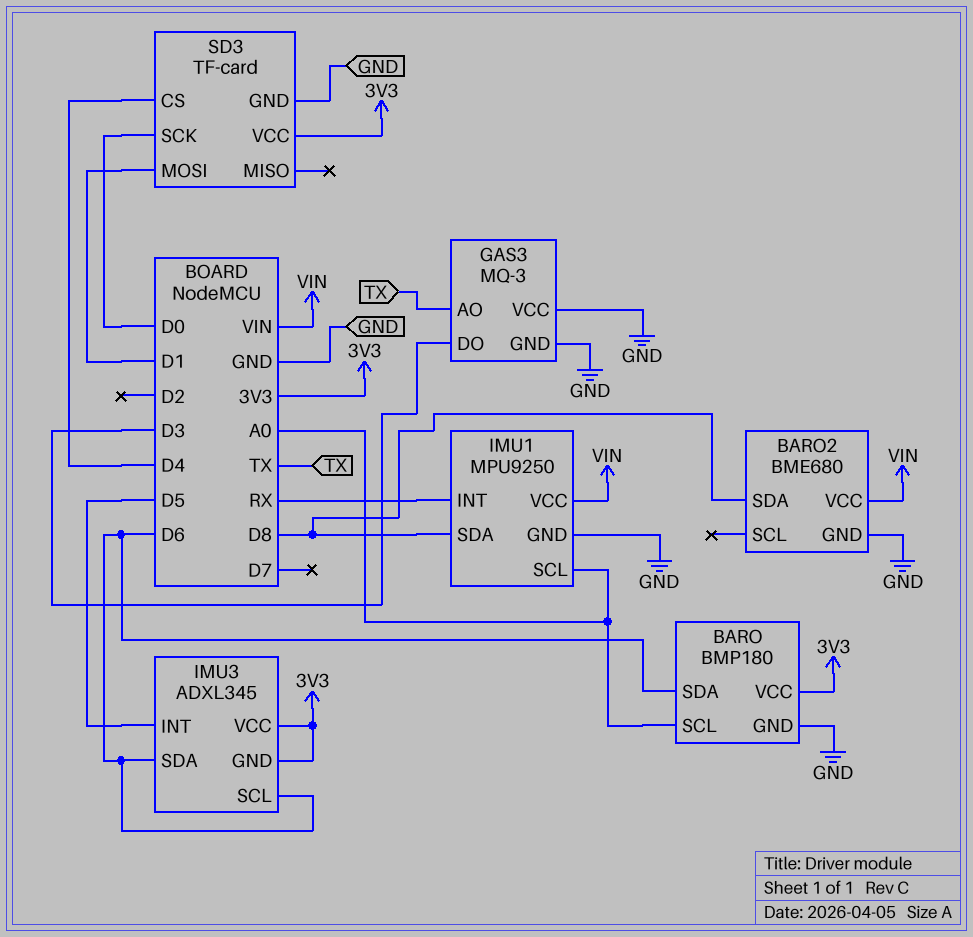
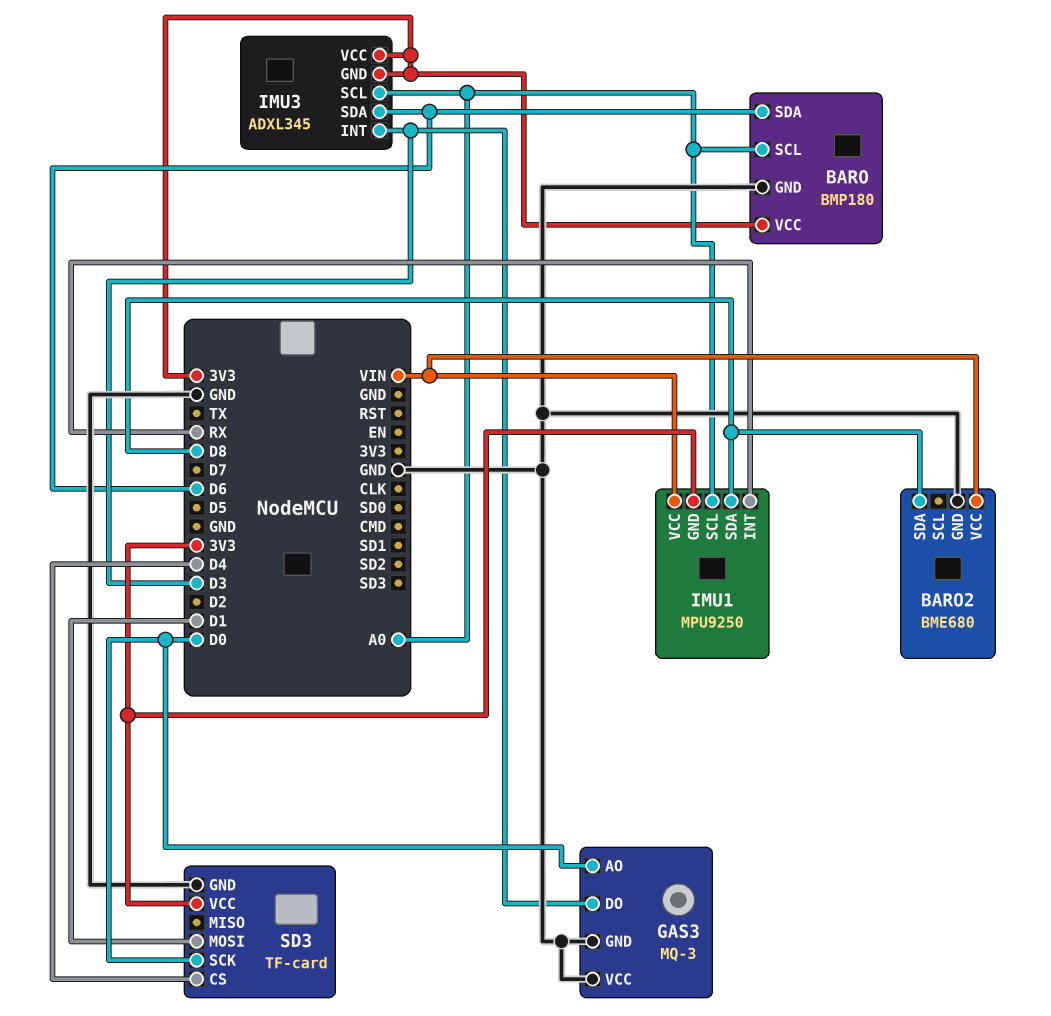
GAS3 pin AO: TX -> D0
IMU1 pin GND: GND -> 3V3
IMU3 pin INT: D5 -> D3
IMU3 pin SCL: D6 -> A0

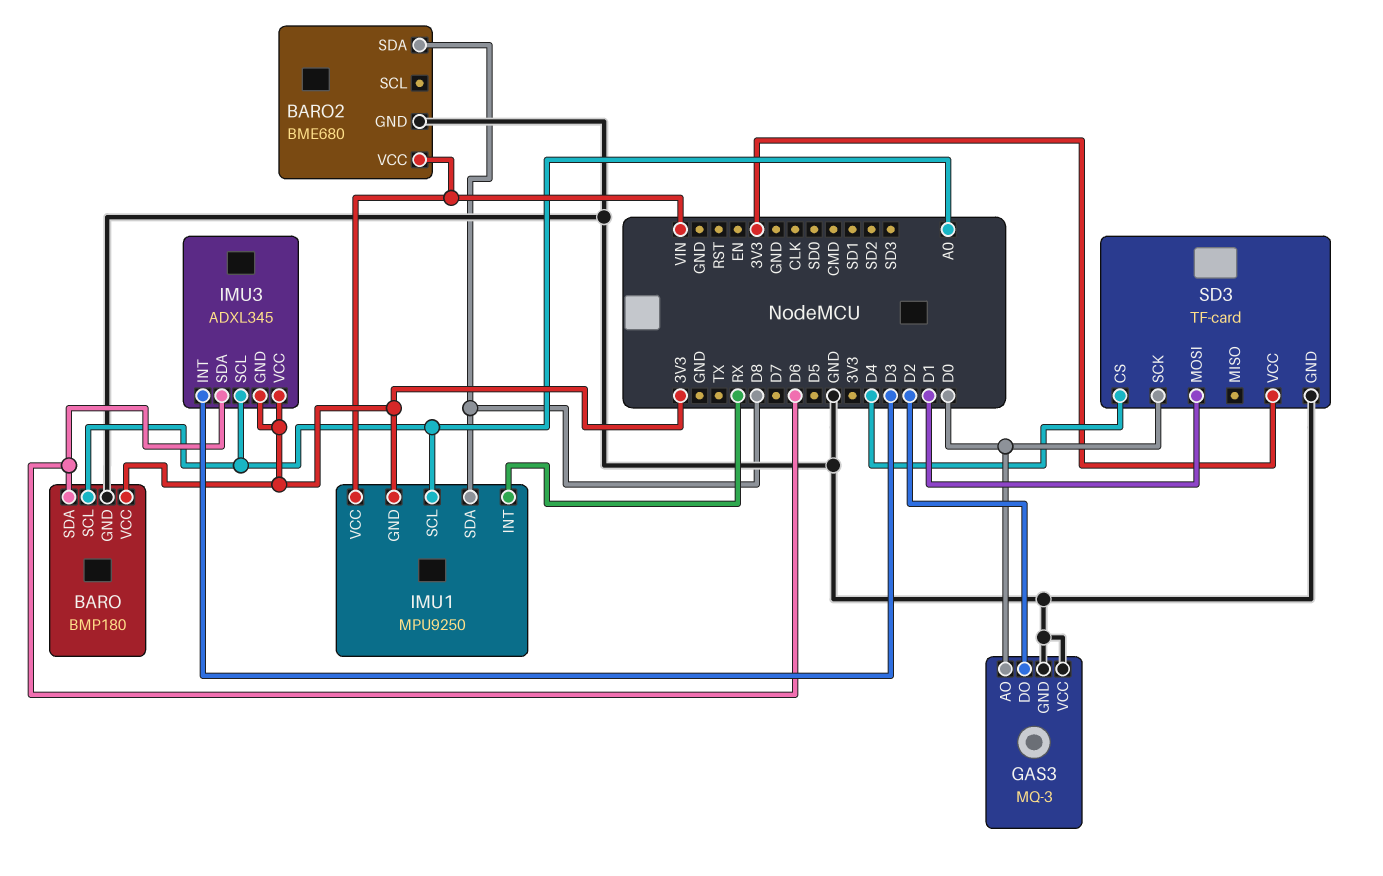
GAS3 pin DO: D3 -> D2

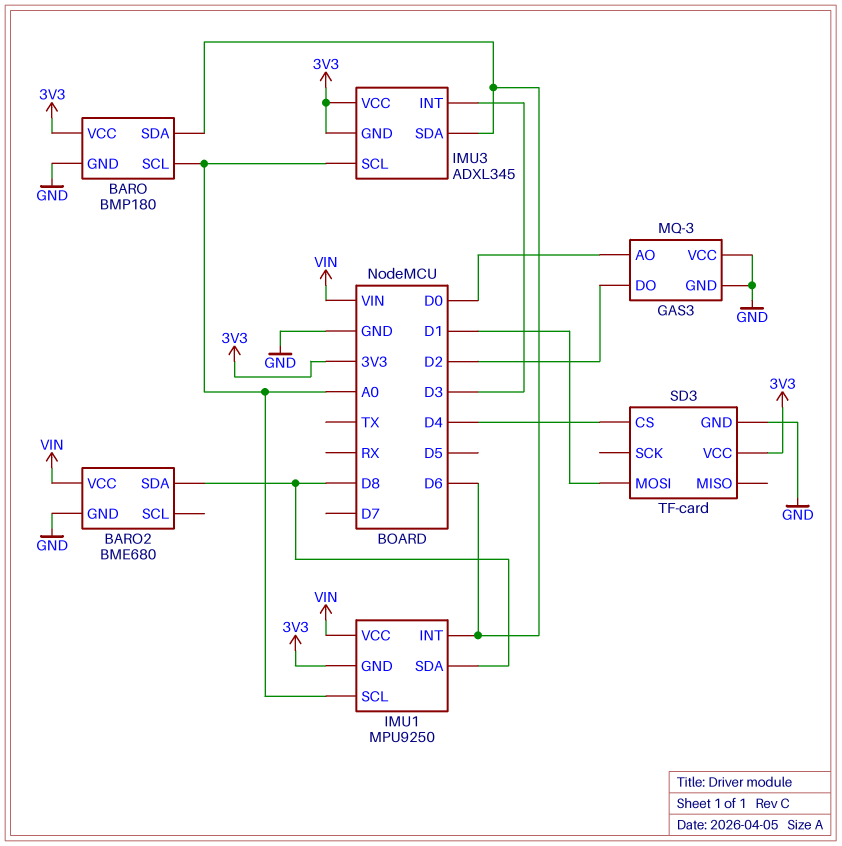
IMU1 pin INT: RX -> D6
SD3 pin SCK: D0 -> none

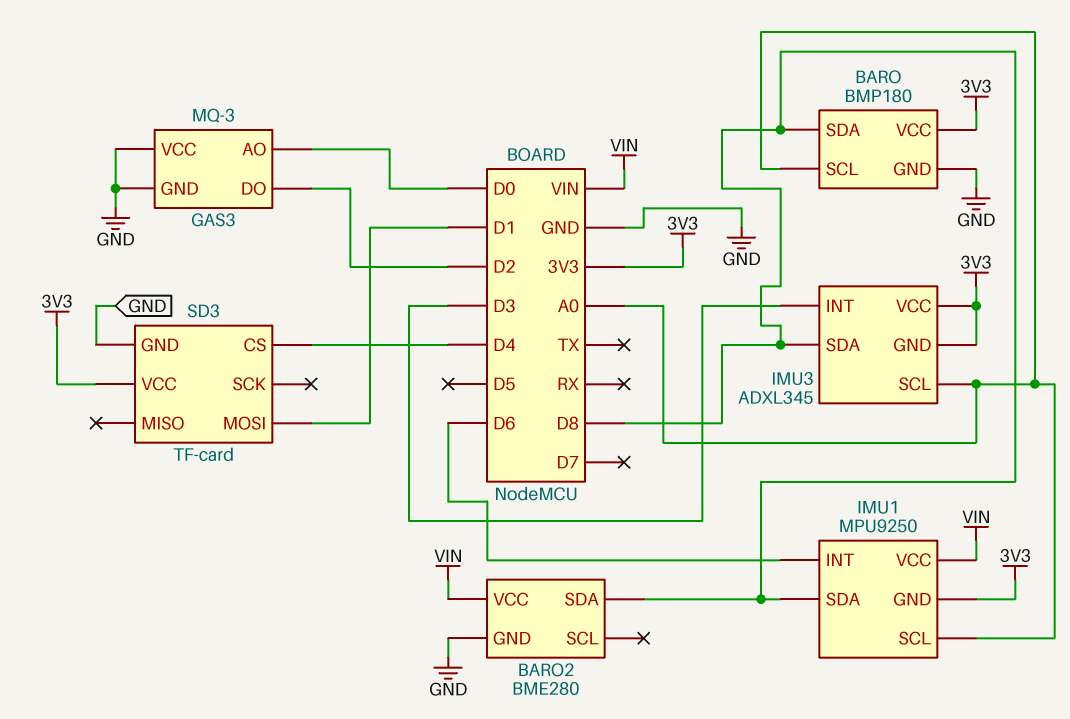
BARO pin SDA: D6 -> D8
BARO2: BME680 -> BME280
IMU3 pin SDA: D6 -> D8

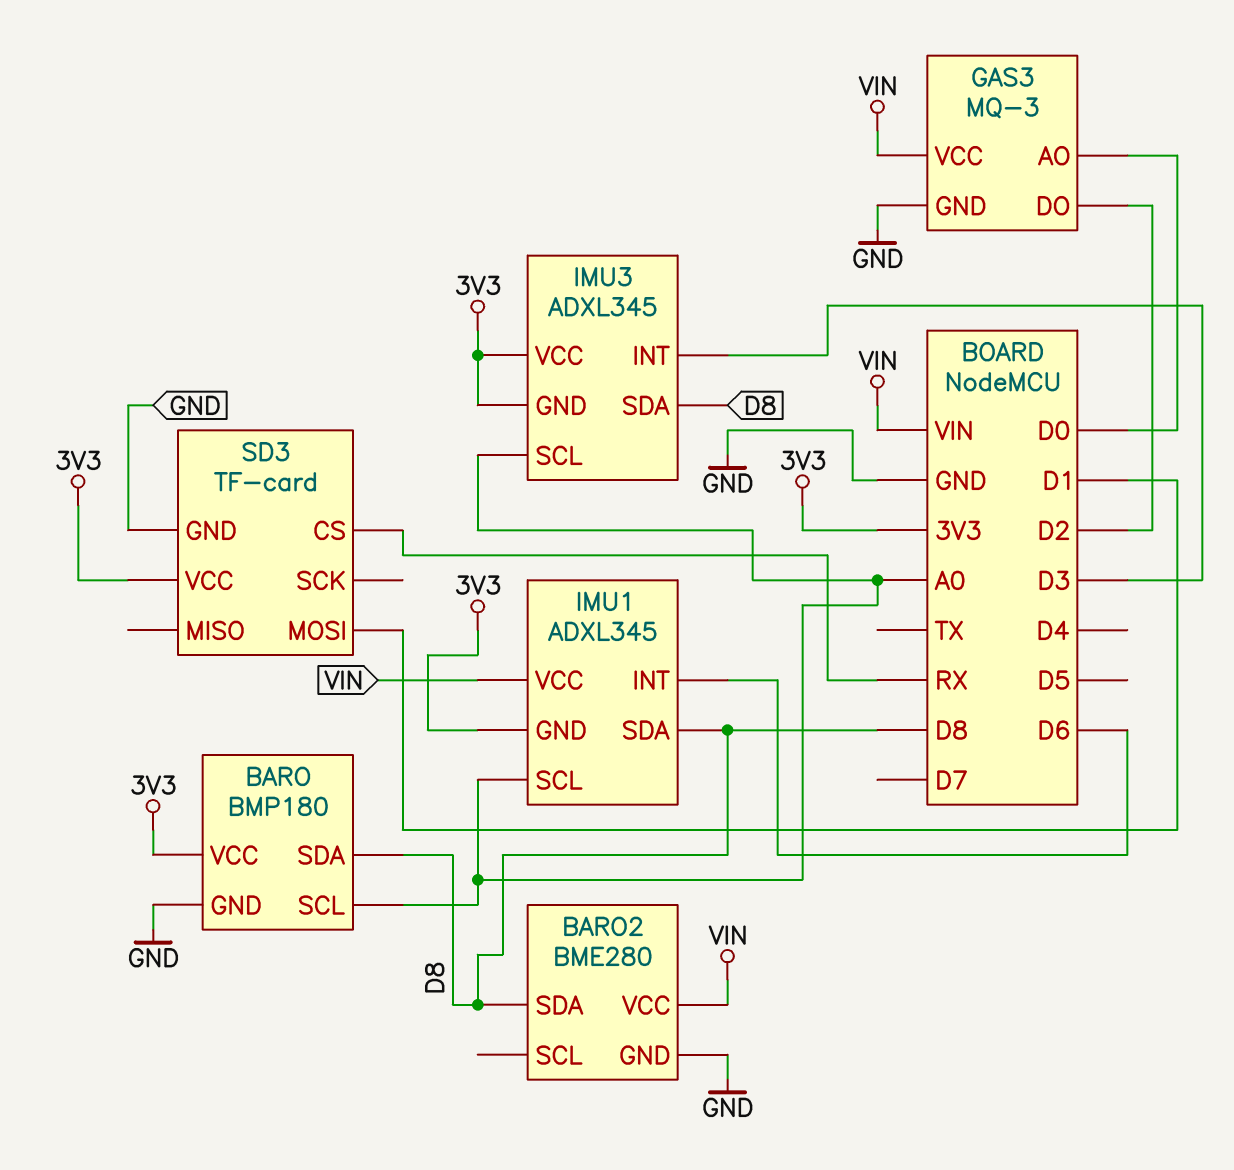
GAS3 pin VCC: GND -> VIN
IMU1: MPU9250 -> ADXL345
SD3 pin CS: D4 -> RX

